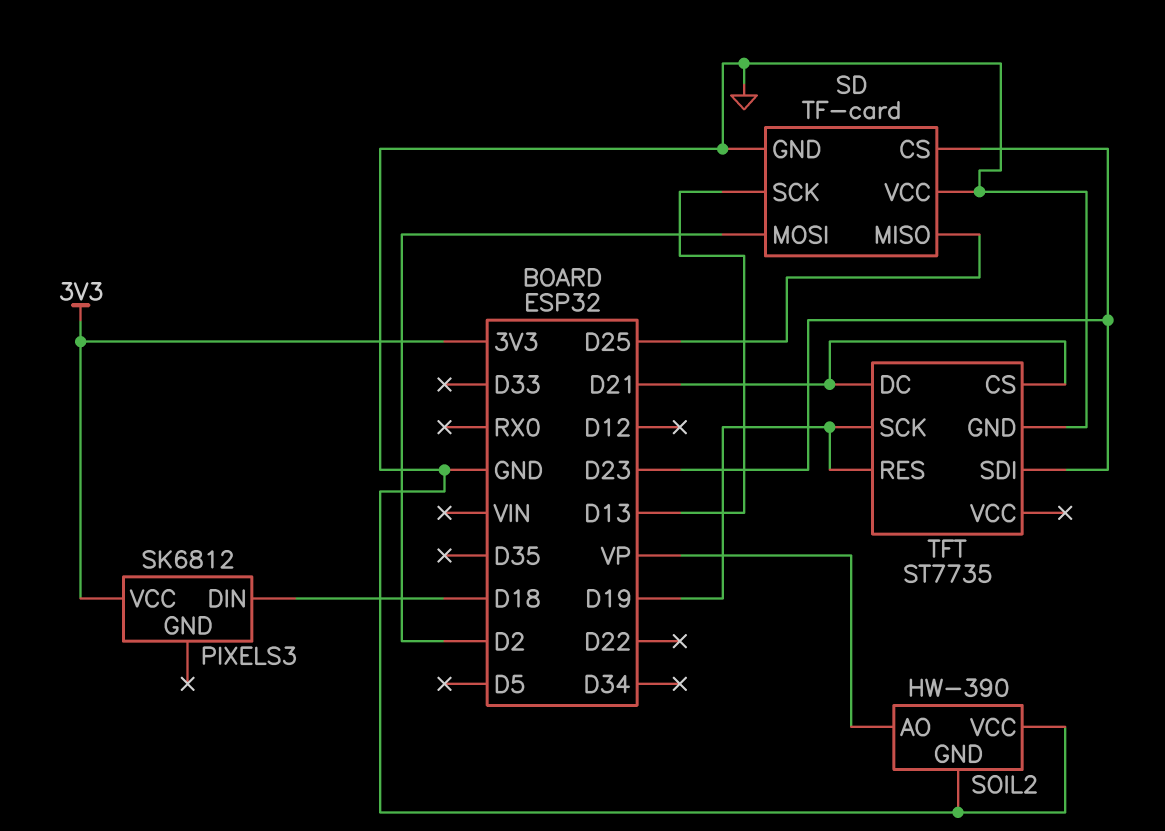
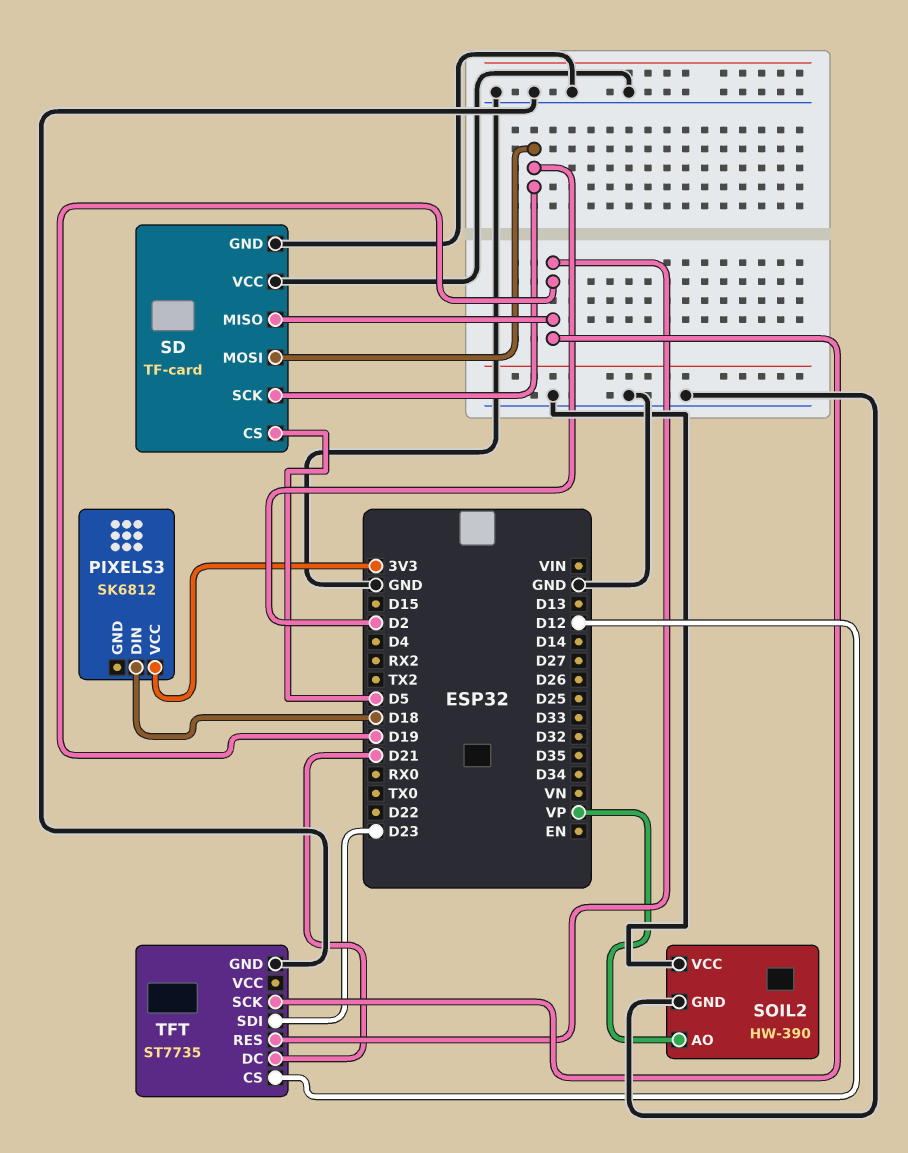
SD pin CS: D23 -> D5
SD pin MISO: D25 -> D19
SD pin SCK: D13 -> D2
TFT pin CS: D21 -> D12

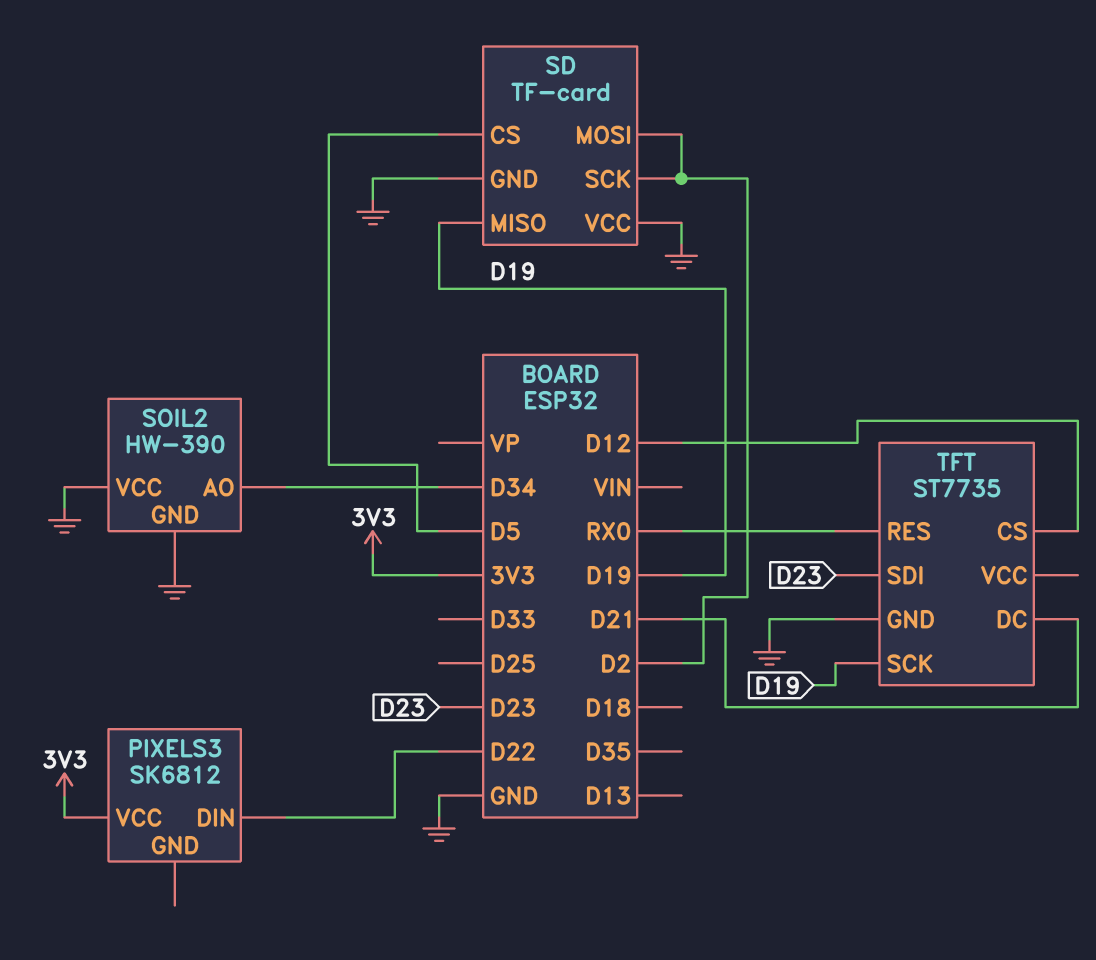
PIXELS3 pin DIN: D18 -> D22
SOIL2 pin AO: VP -> D34
TFT pin RES: D19 -> RX0

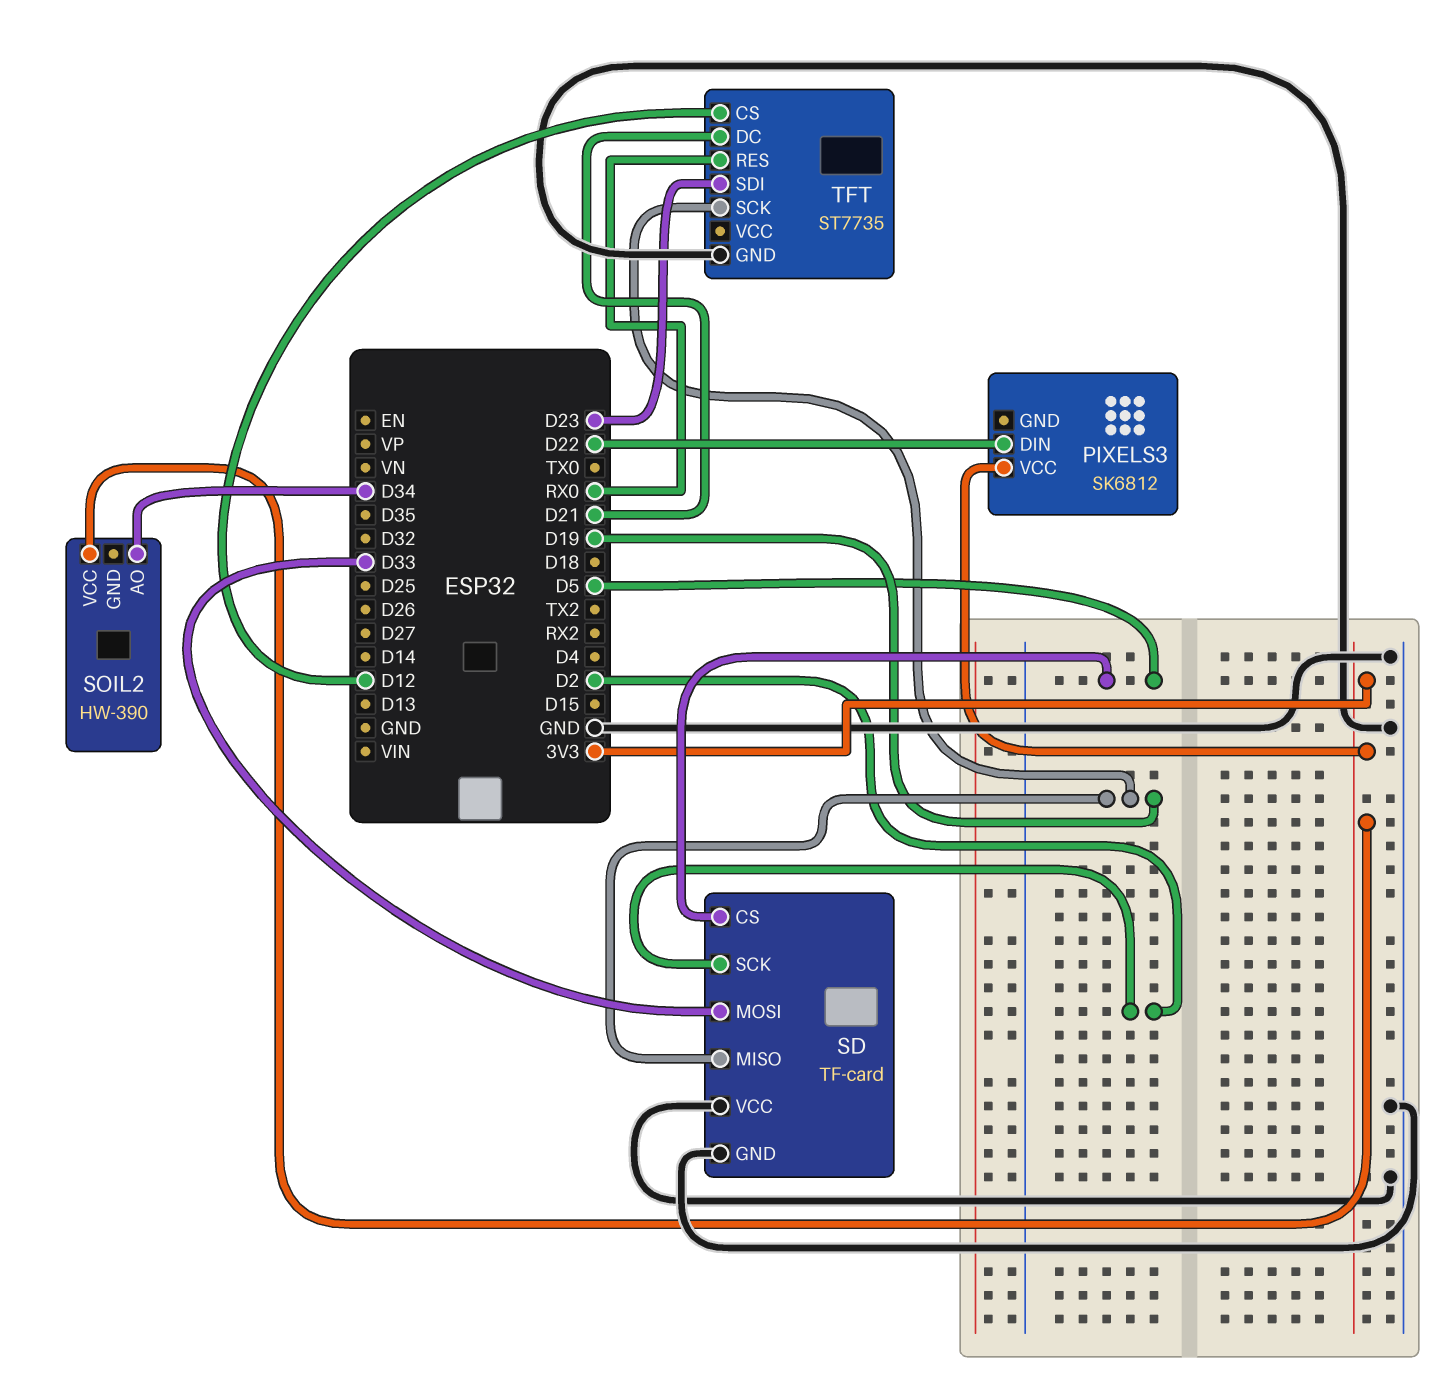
SD pin MOSI: D2 -> D33
SOIL2 pin GND: GND -> none
SOIL2 pin VCC: GND -> 3V3

